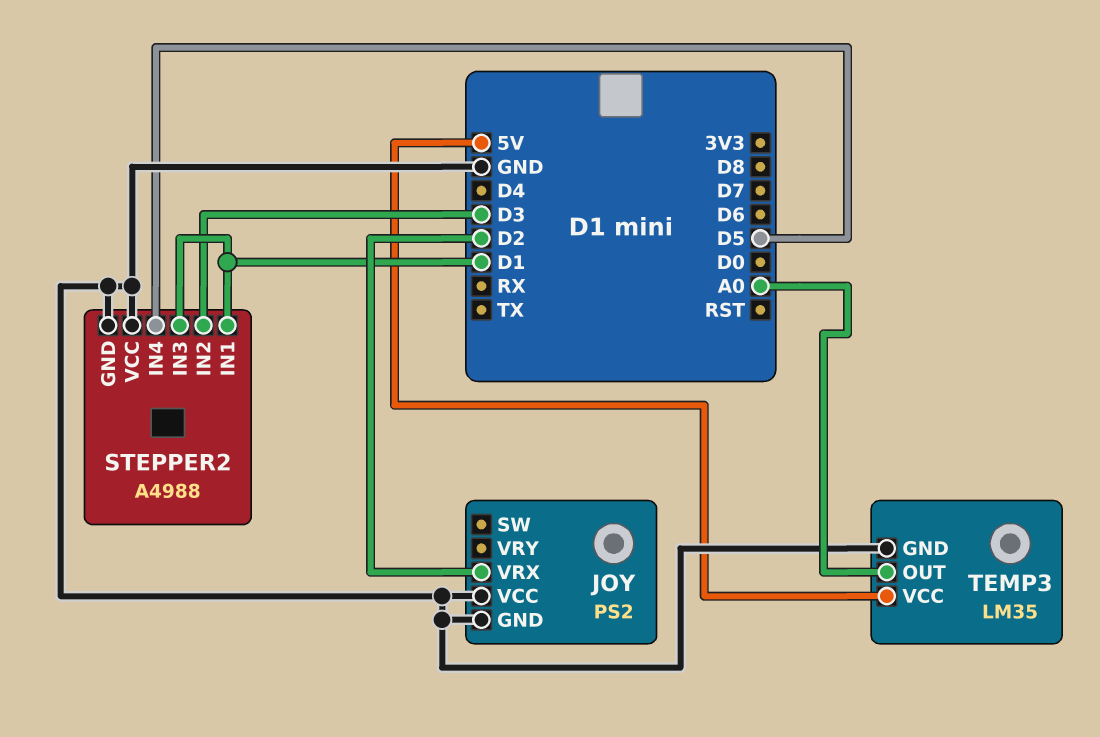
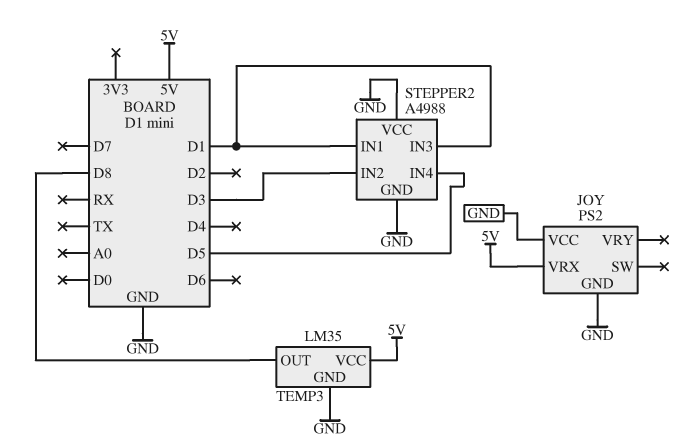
JOY pin VRX: D2 -> 5V
TEMP3 pin OUT: A0 -> D8

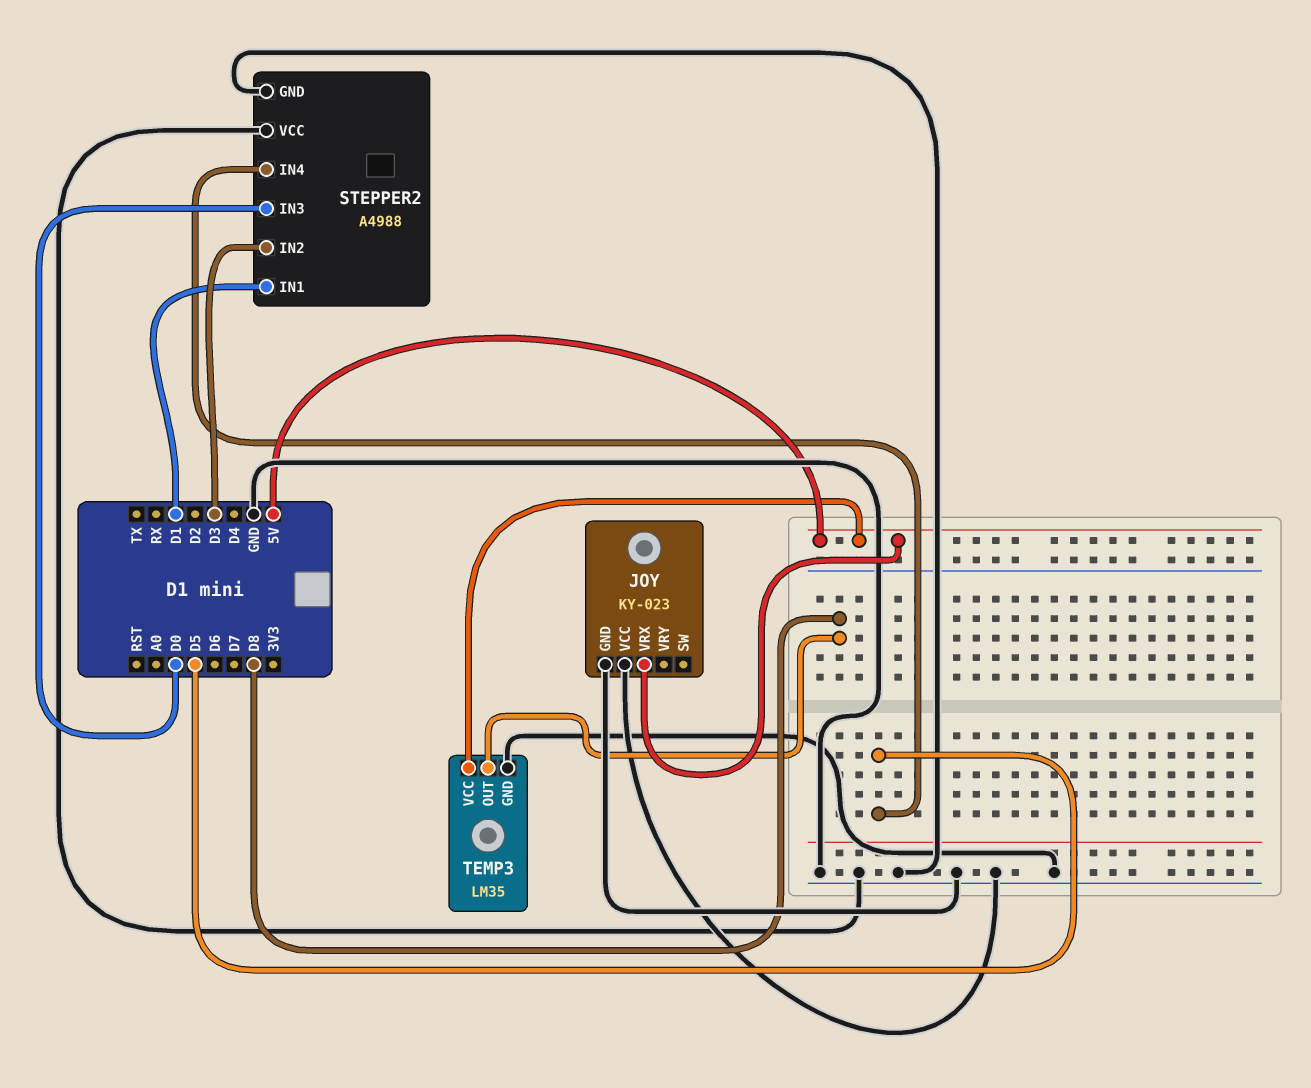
JOY: PS2 -> KY-023
STEPPER2 pin IN3: D1 -> D0

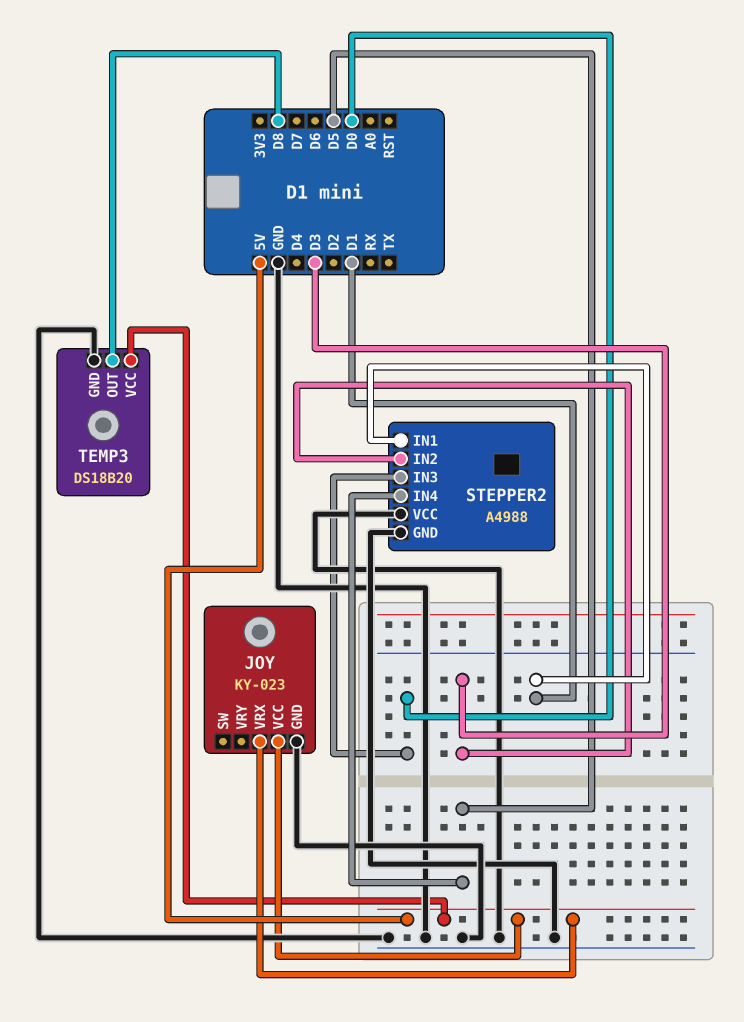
JOY pin VCC: GND -> 5V
TEMP3: LM35 -> DS18B20

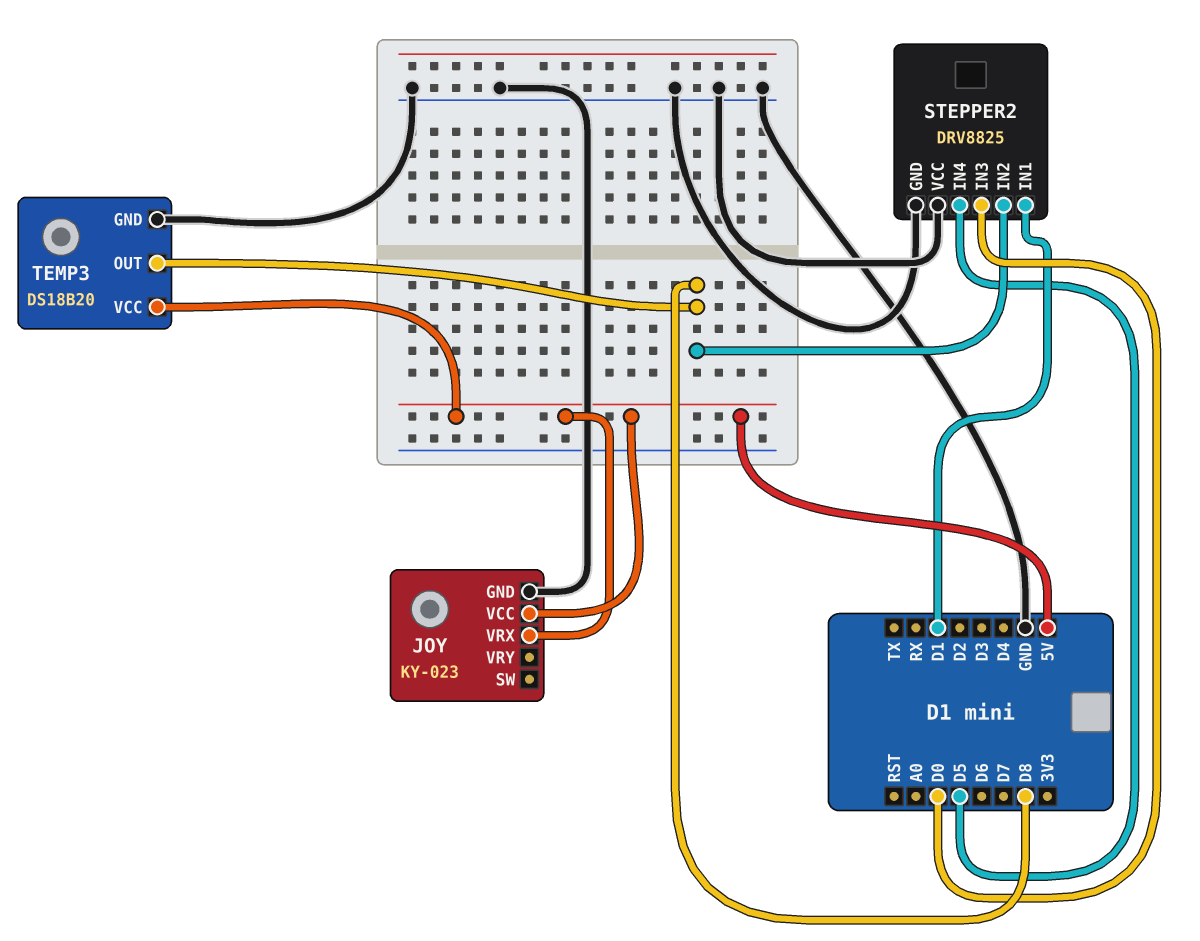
STEPPER2: A4988 -> DRV8825
STEPPER2 pin IN2: D3 -> D8

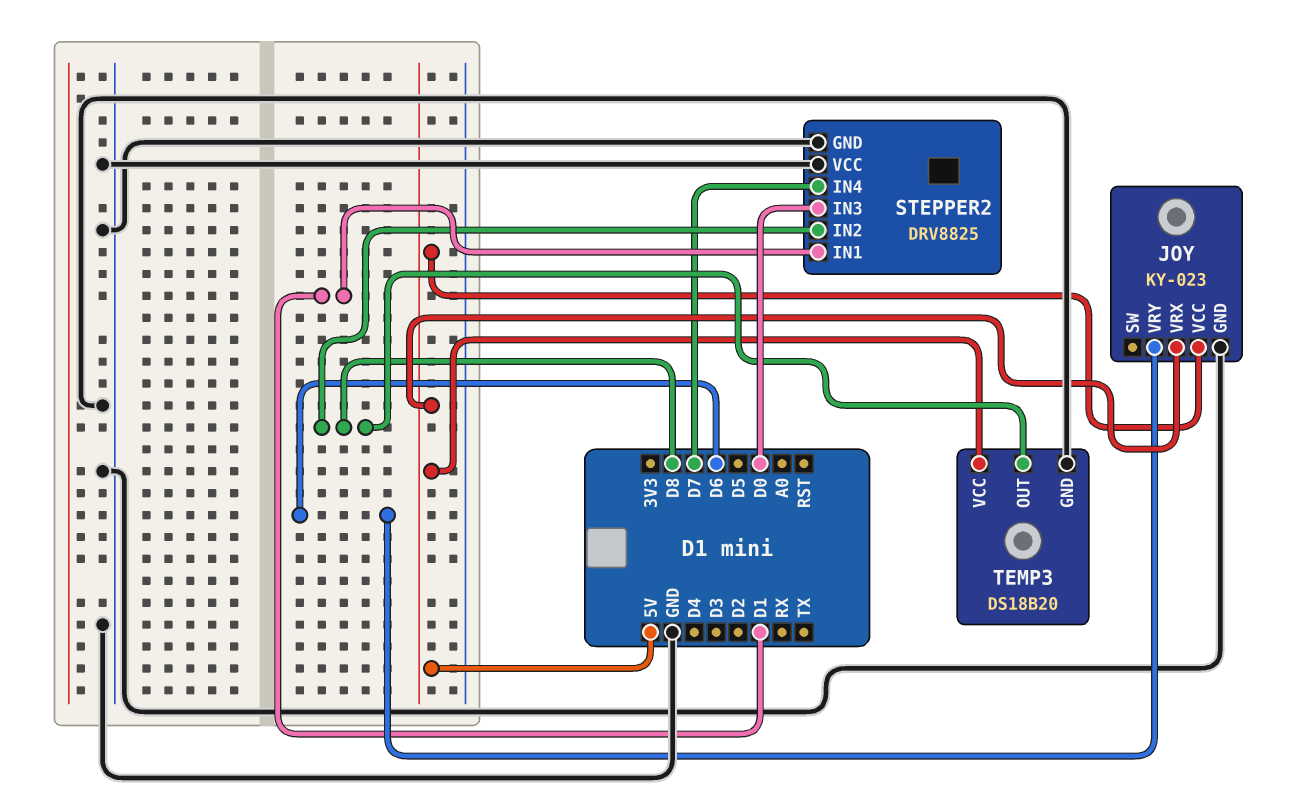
JOY pin VRY: none -> D6
STEPPER2 pin IN4: D5 -> D7

